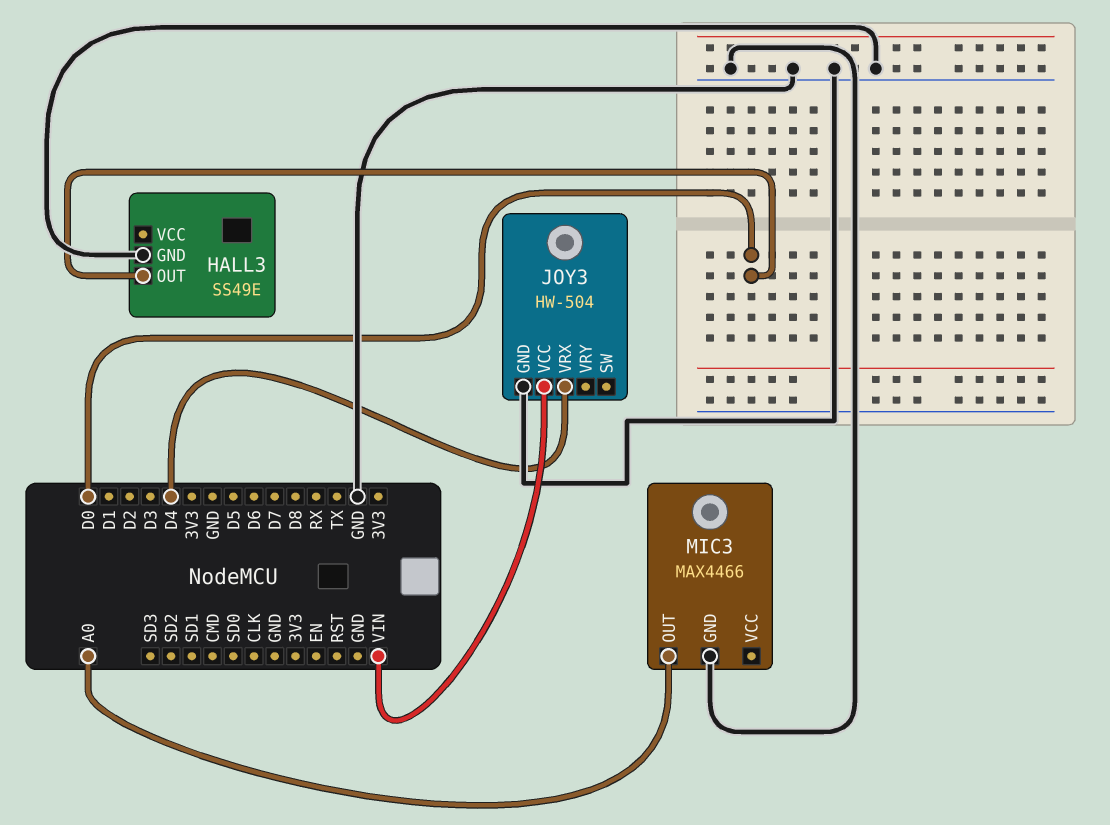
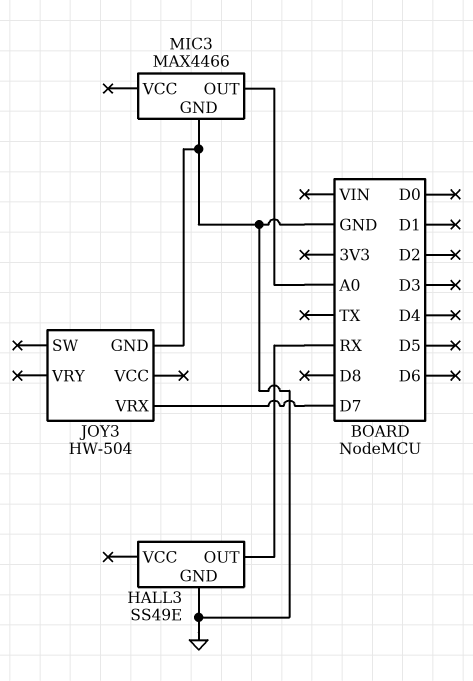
HALL3 pin OUT: D0 -> RX
JOY3 pin VCC: VIN -> none
JOY3 pin VRX: D4 -> D7

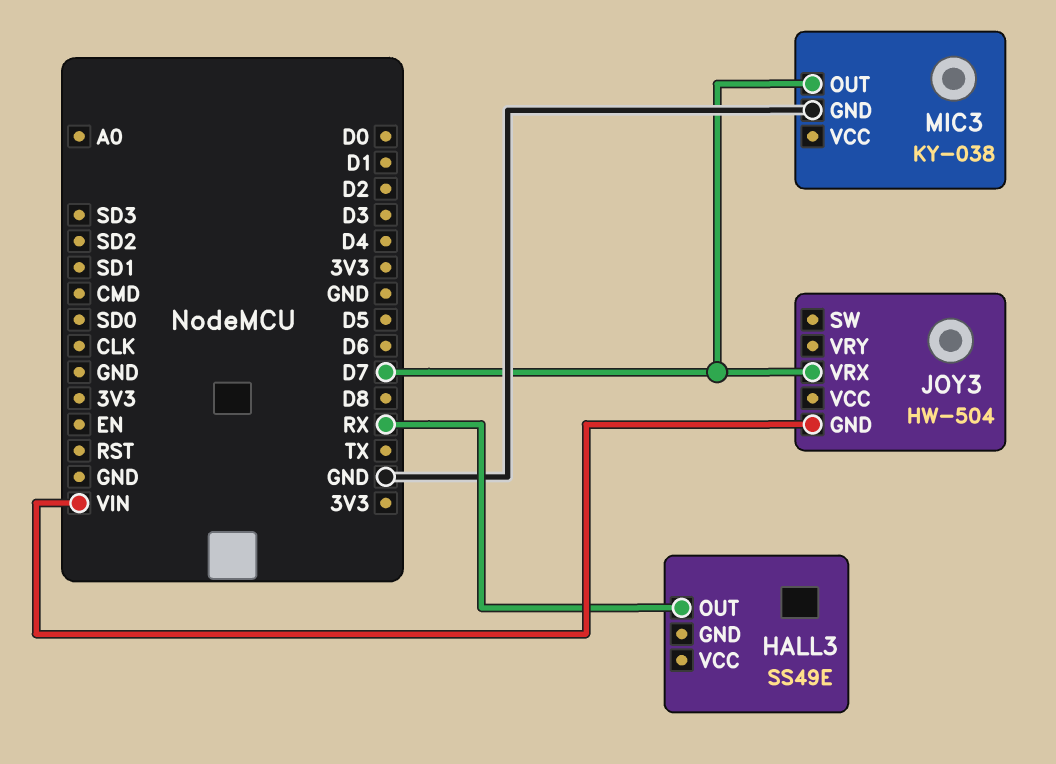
HALL3 pin GND: GND -> none
JOY3 pin GND: GND -> VIN
MIC3: MAX4466 -> KY-038
MIC3 pin OUT: A0 -> D7

